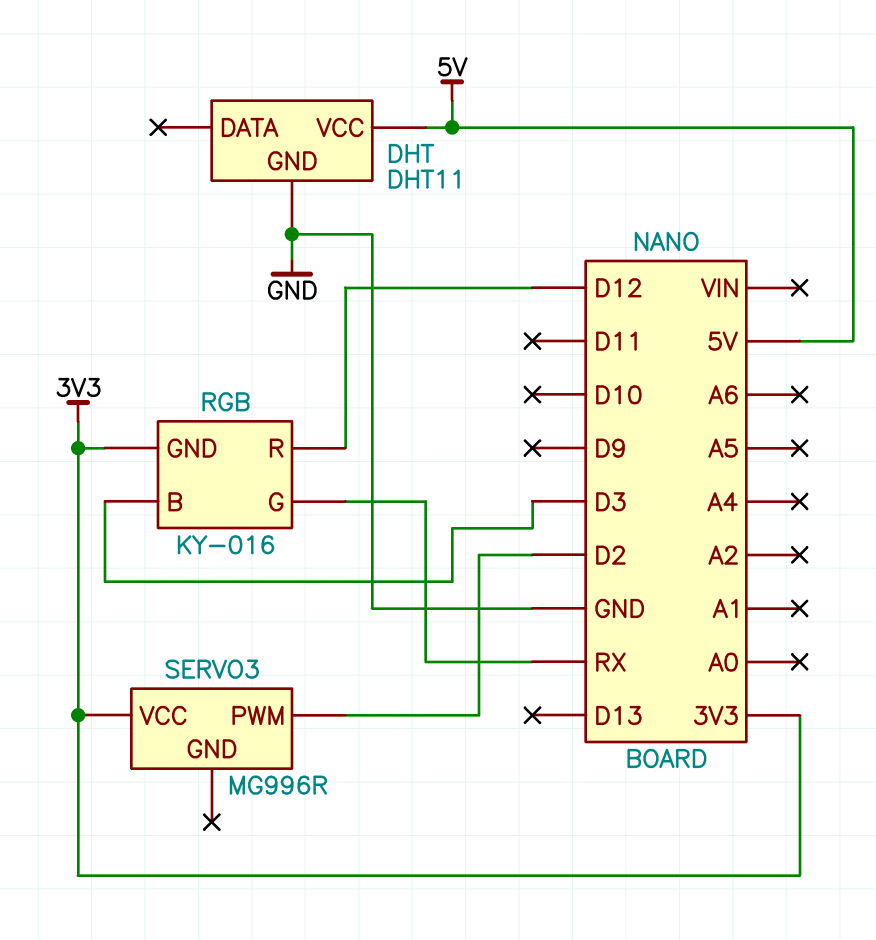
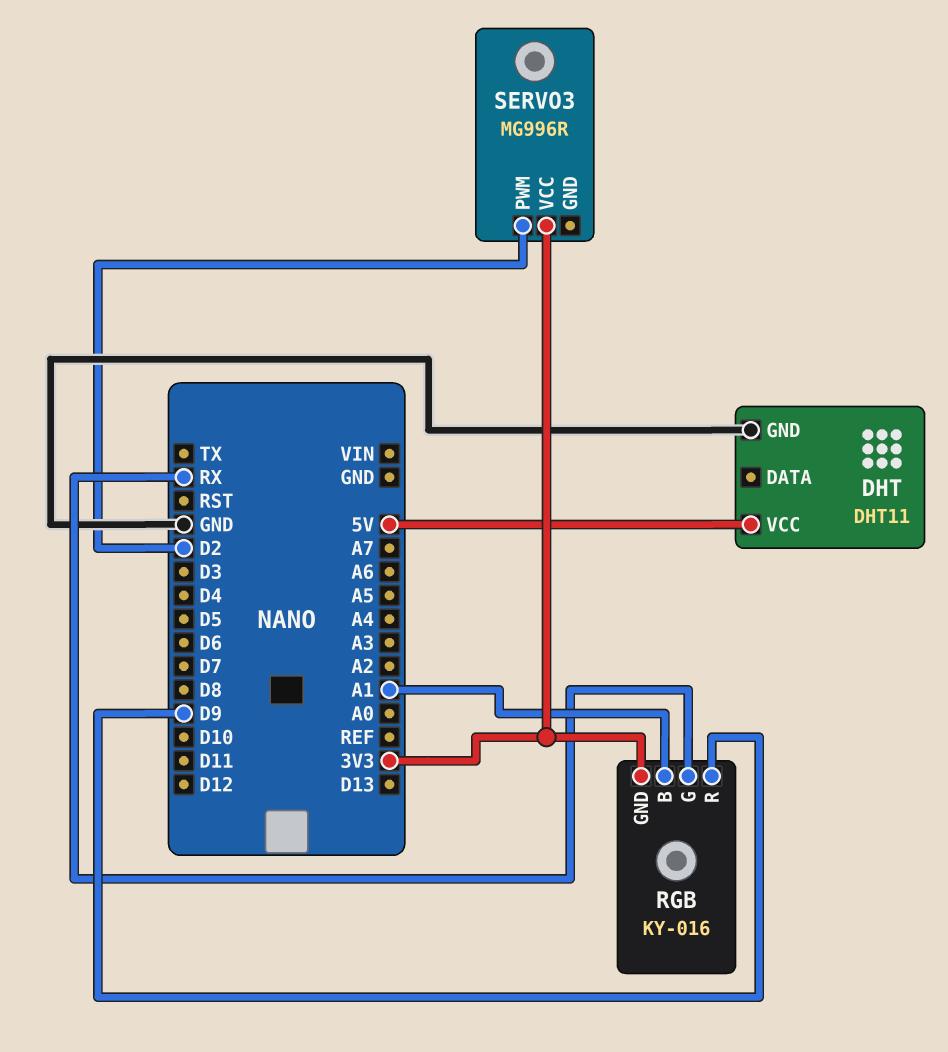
RGB pin B: D3 -> A1
RGB pin R: D12 -> D9

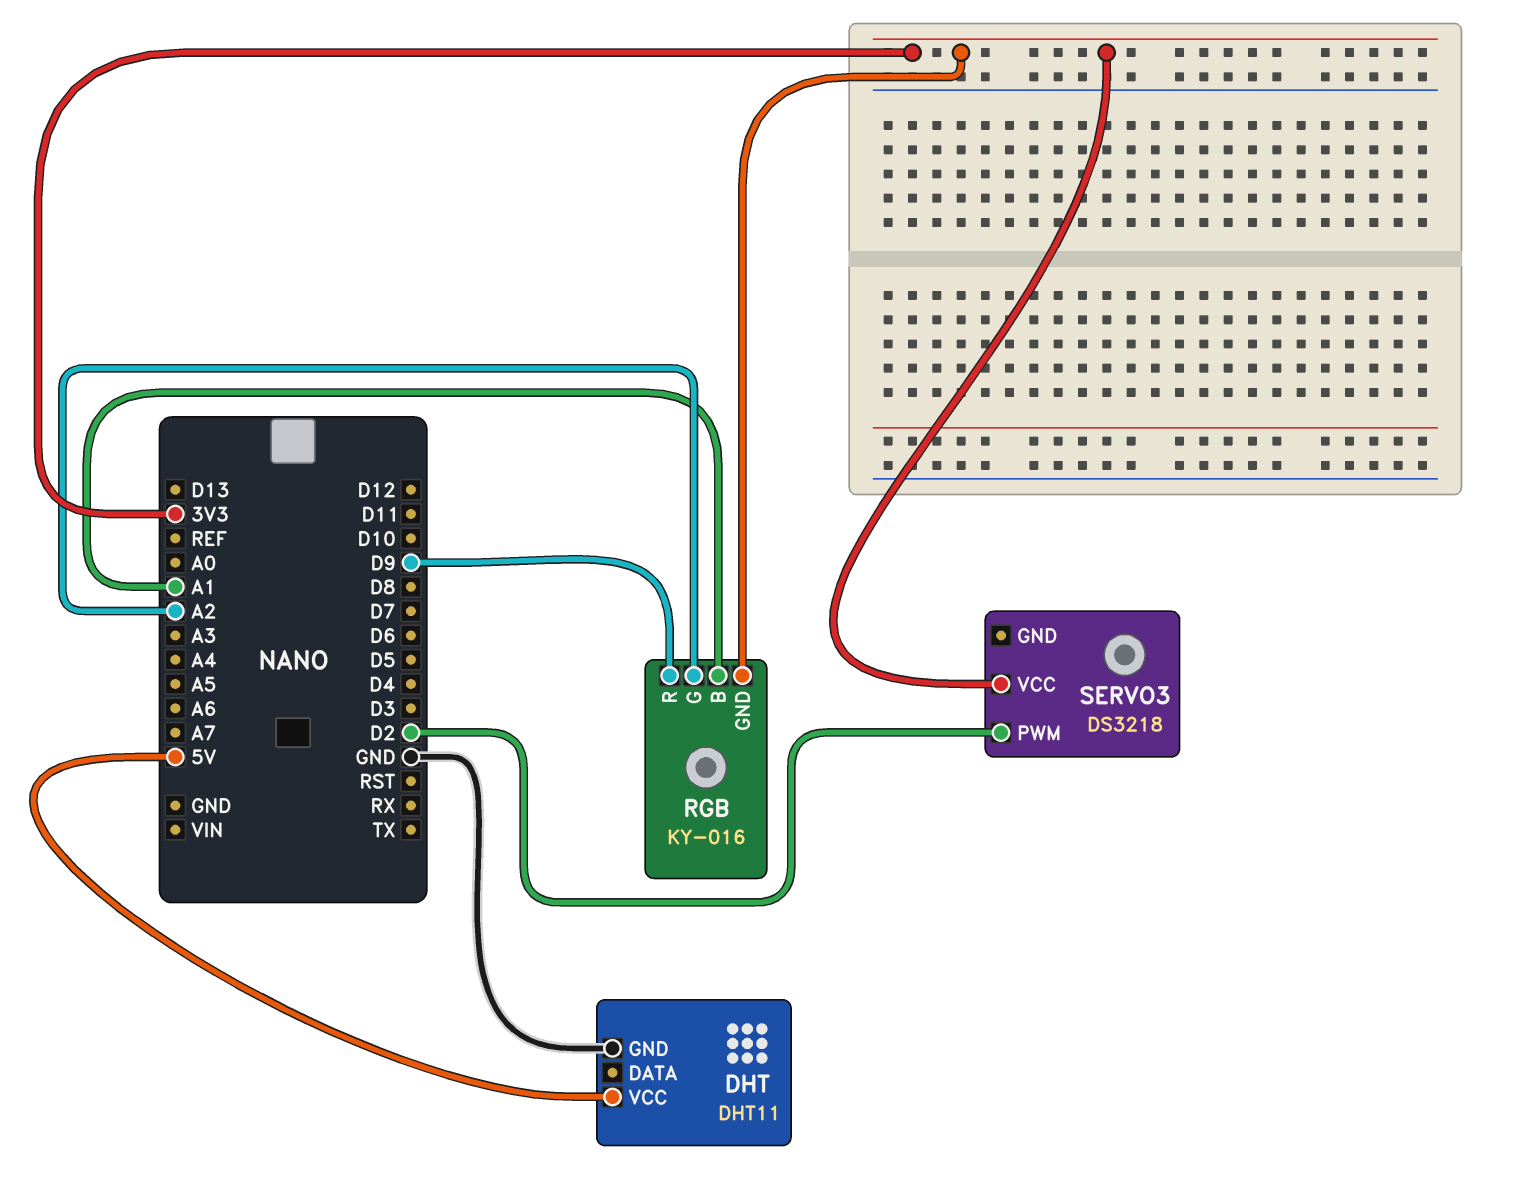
RGB pin G: RX -> A2
SERVO3: MG996R -> DS3218

